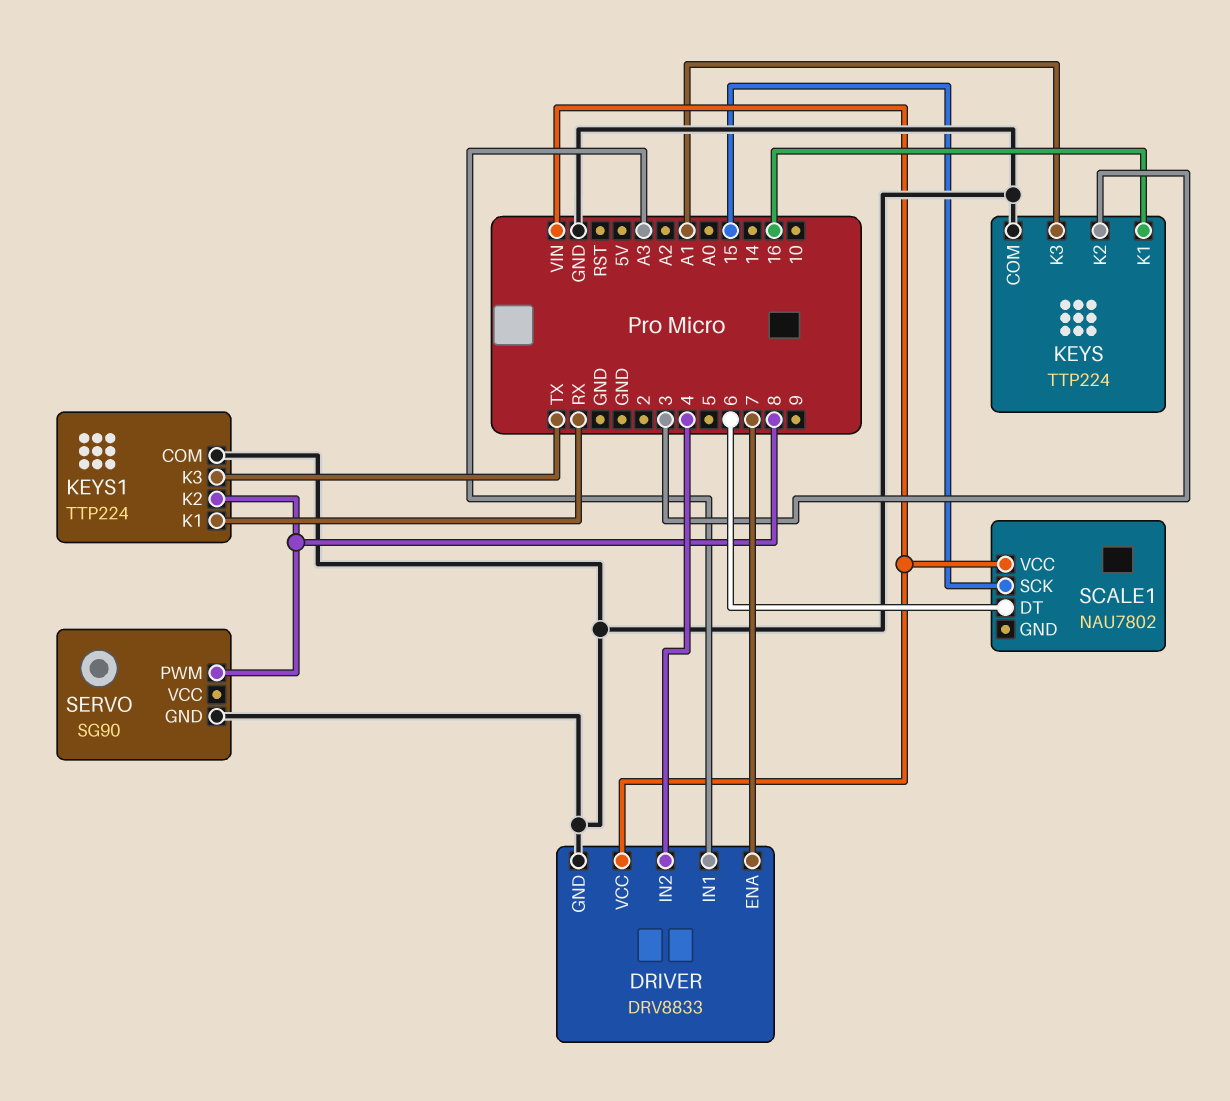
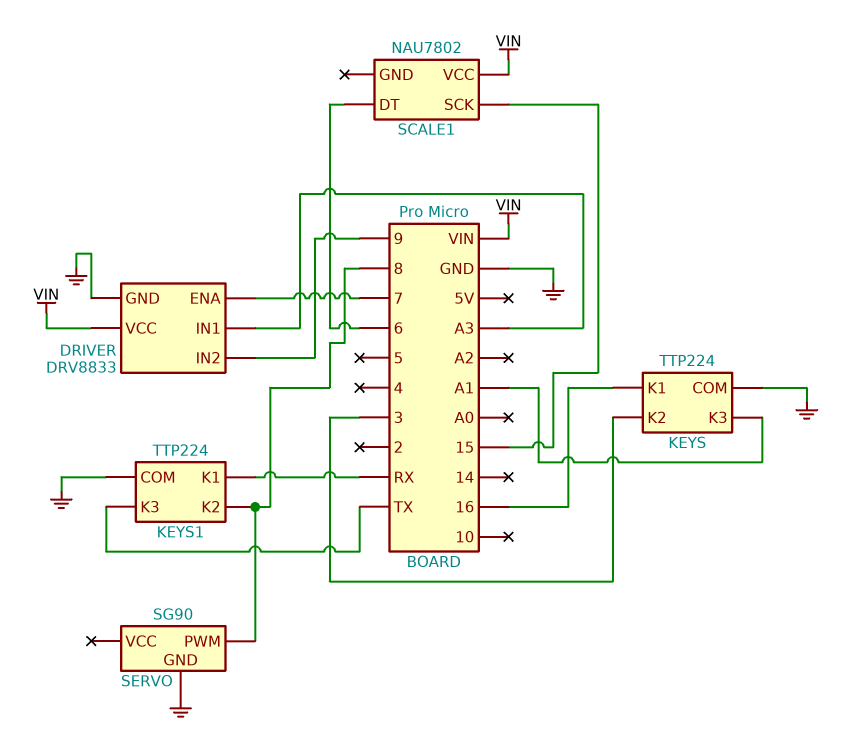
DRIVER pin IN2: 4 -> 9

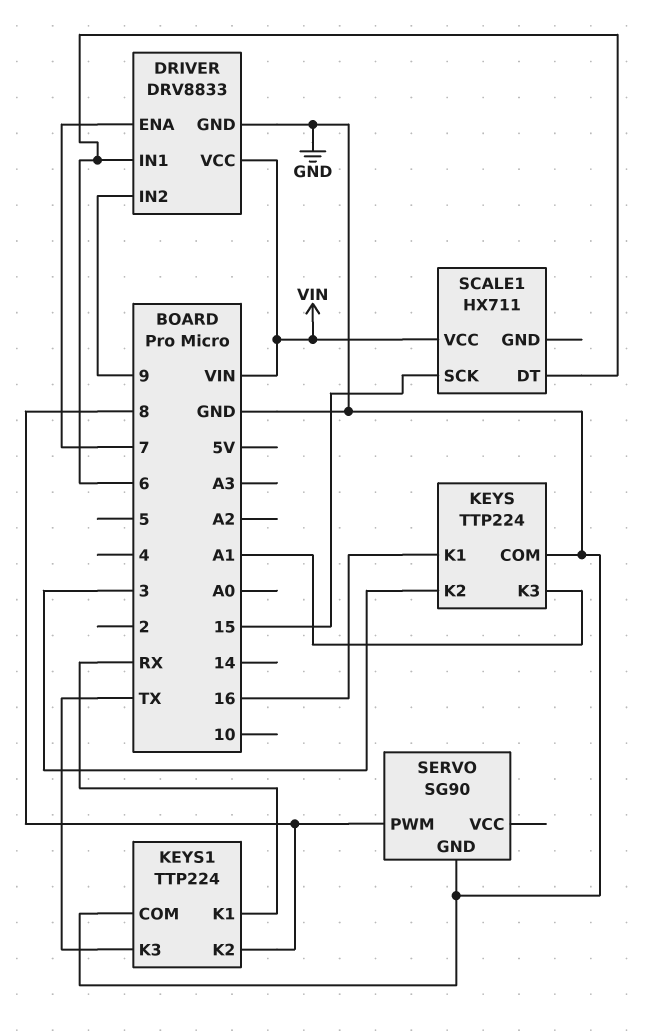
DRIVER pin IN1: A3 -> 6
SCALE1: NAU7802 -> HX711

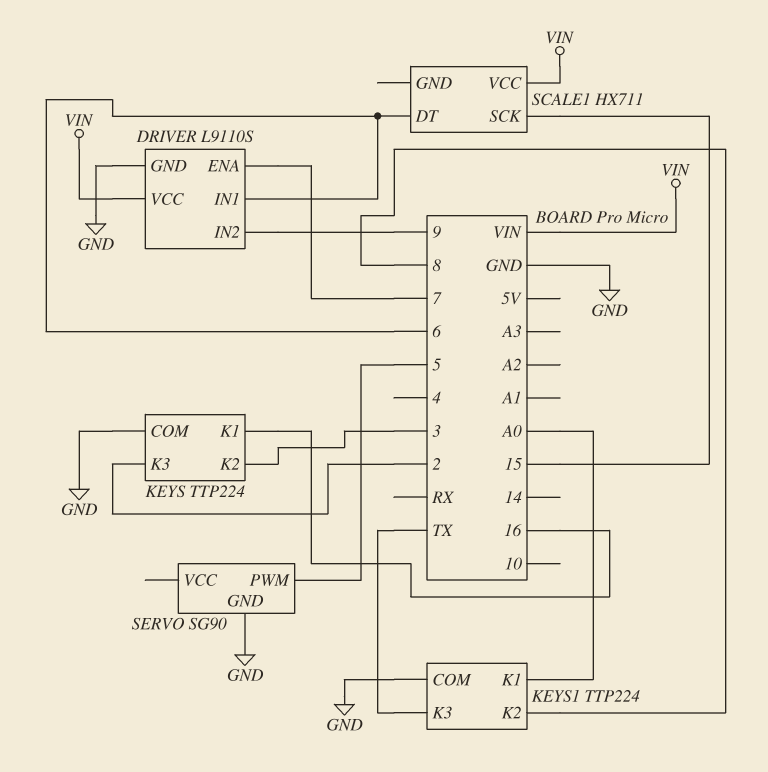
DRIVER: DRV8833 -> L9110S
KEYS pin K3: A1 -> 2
KEYS1 pin K1: RX -> A0
SERVO pin PWM: 8 -> 5

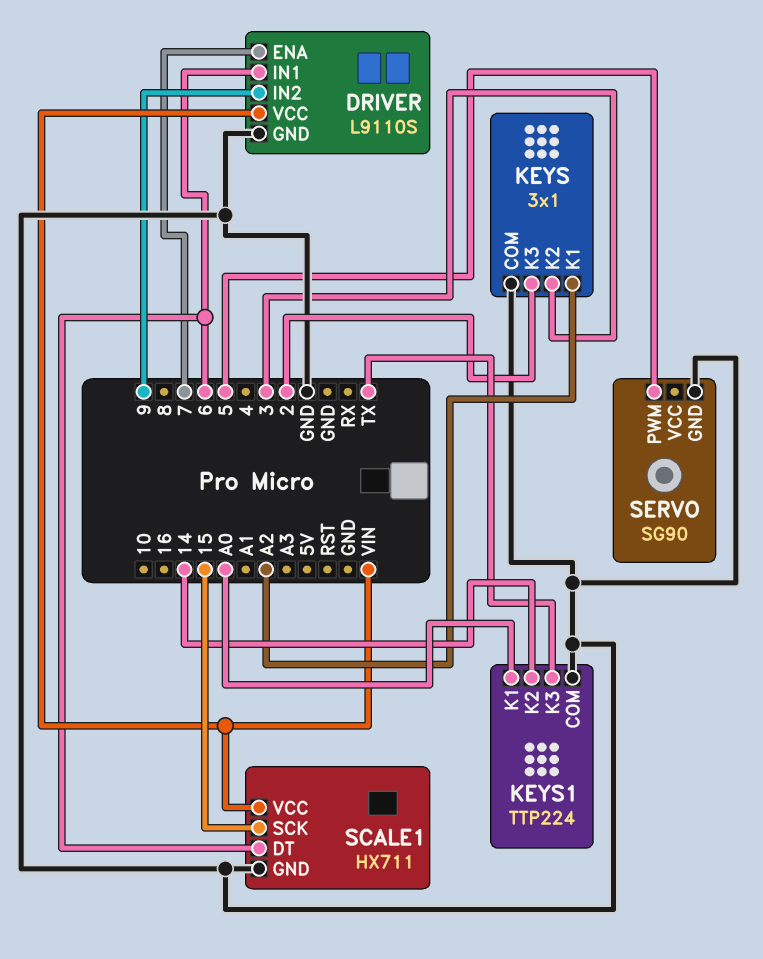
KEYS: TTP224 -> 3x1
KEYS pin K1: 16 -> A2
KEYS1 pin K2: 8 -> 14
SCALE1 pin GND: none -> GND

